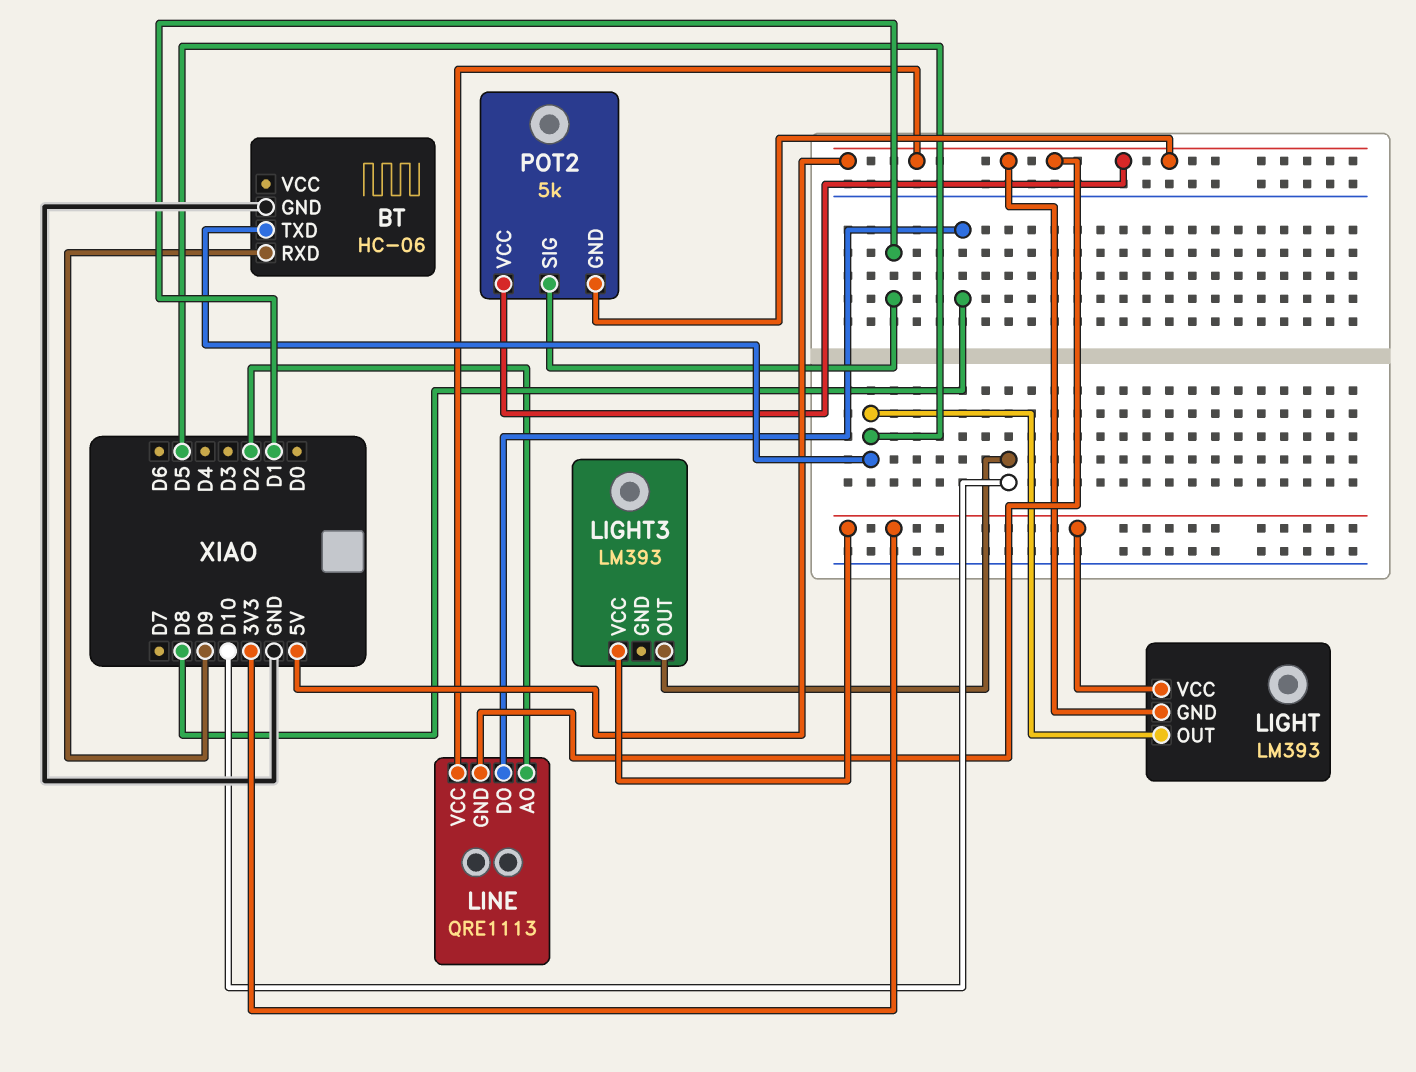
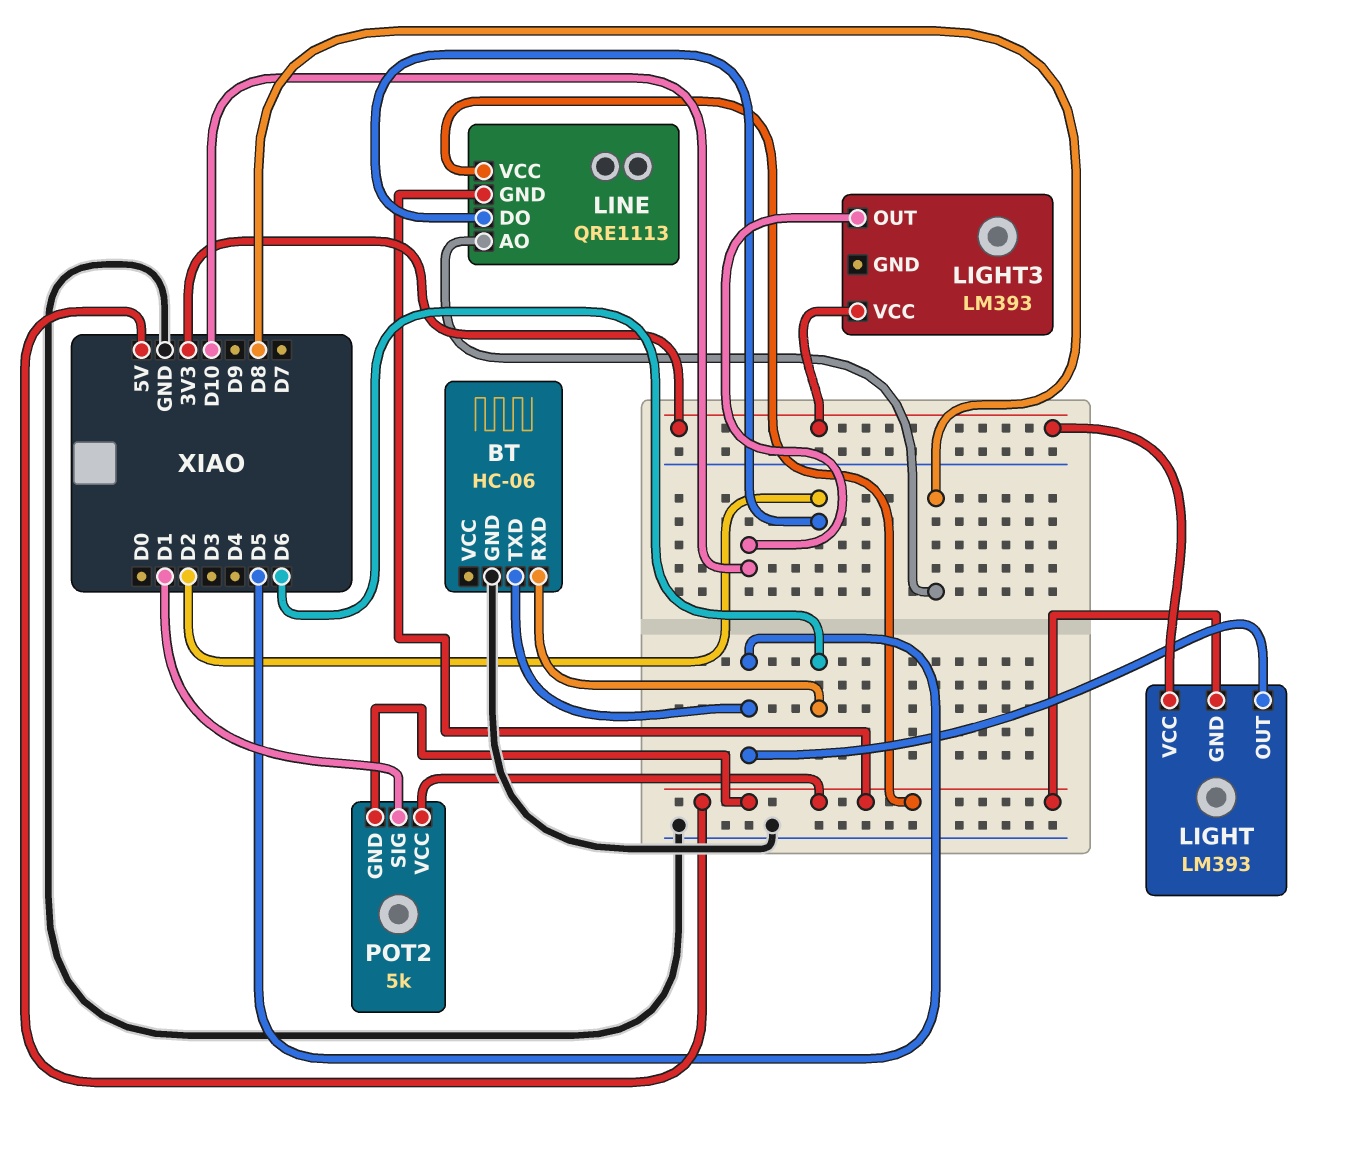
BT pin RXD: D9 -> D6
LINE pin AO: D2 -> D8
LINE pin DO: D8 -> D2

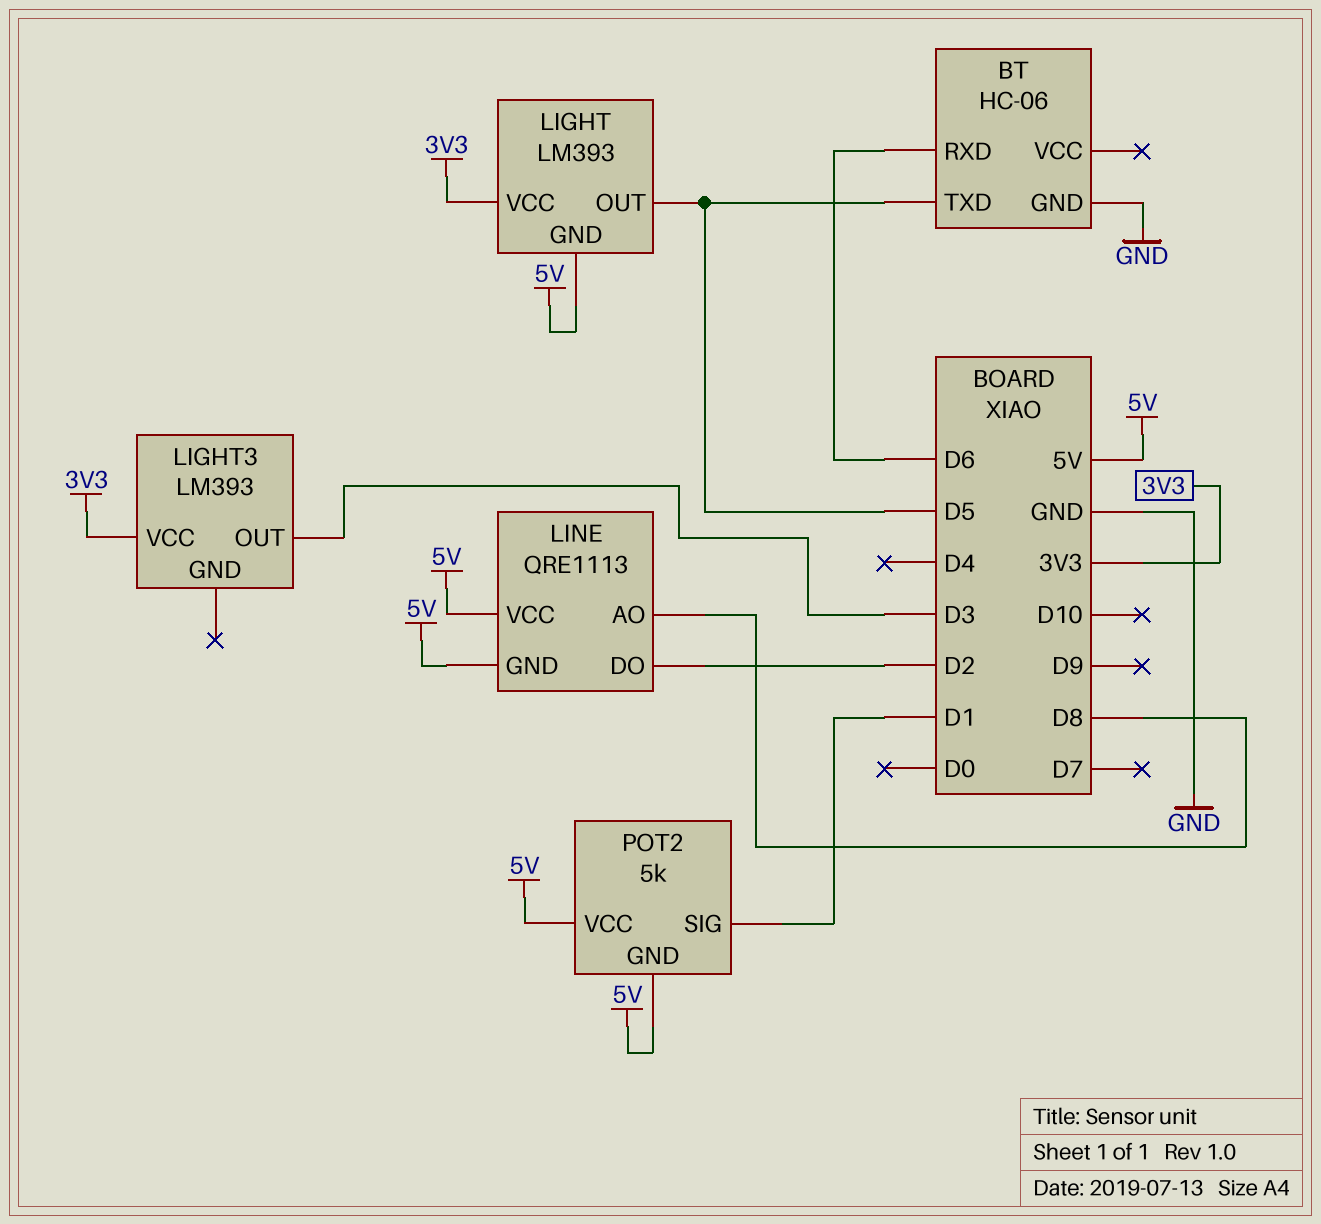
LIGHT3 pin OUT: D10 -> D3

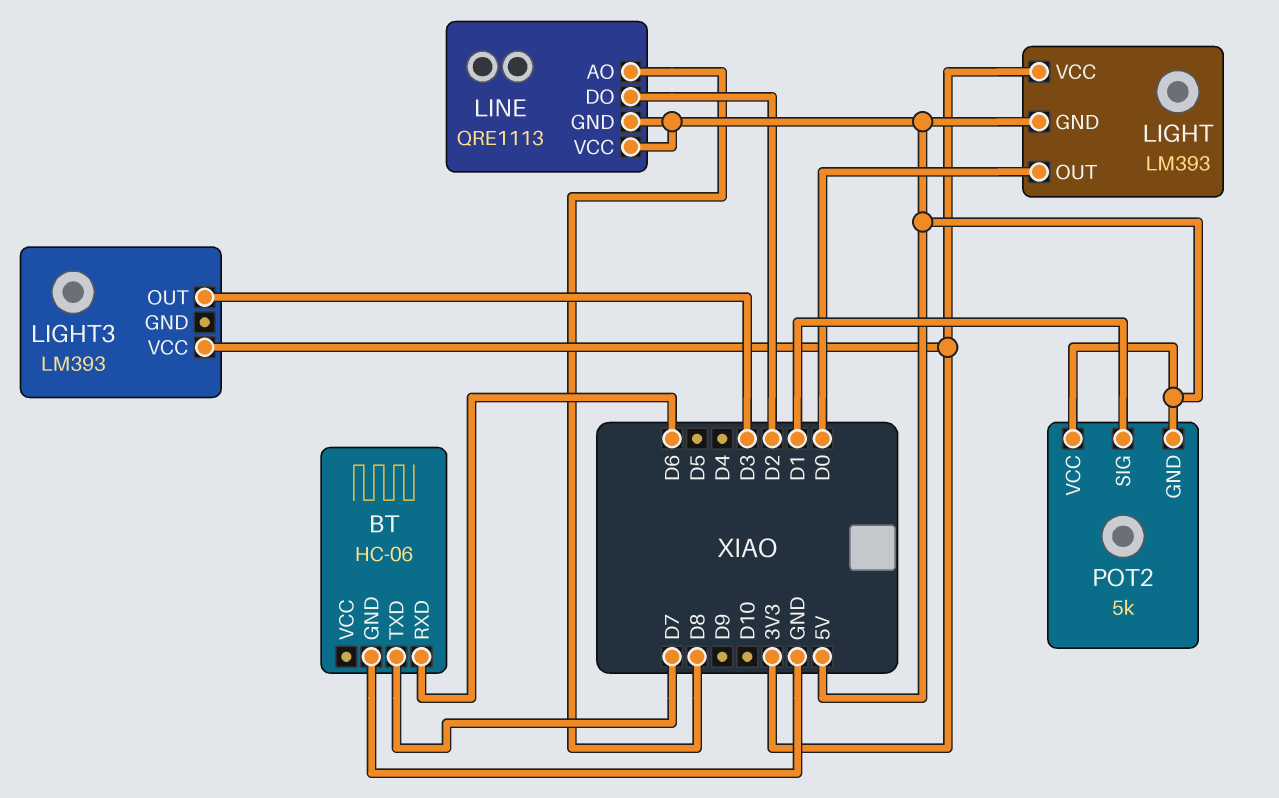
BT pin TXD: D5 -> D7
LIGHT pin OUT: D5 -> D0

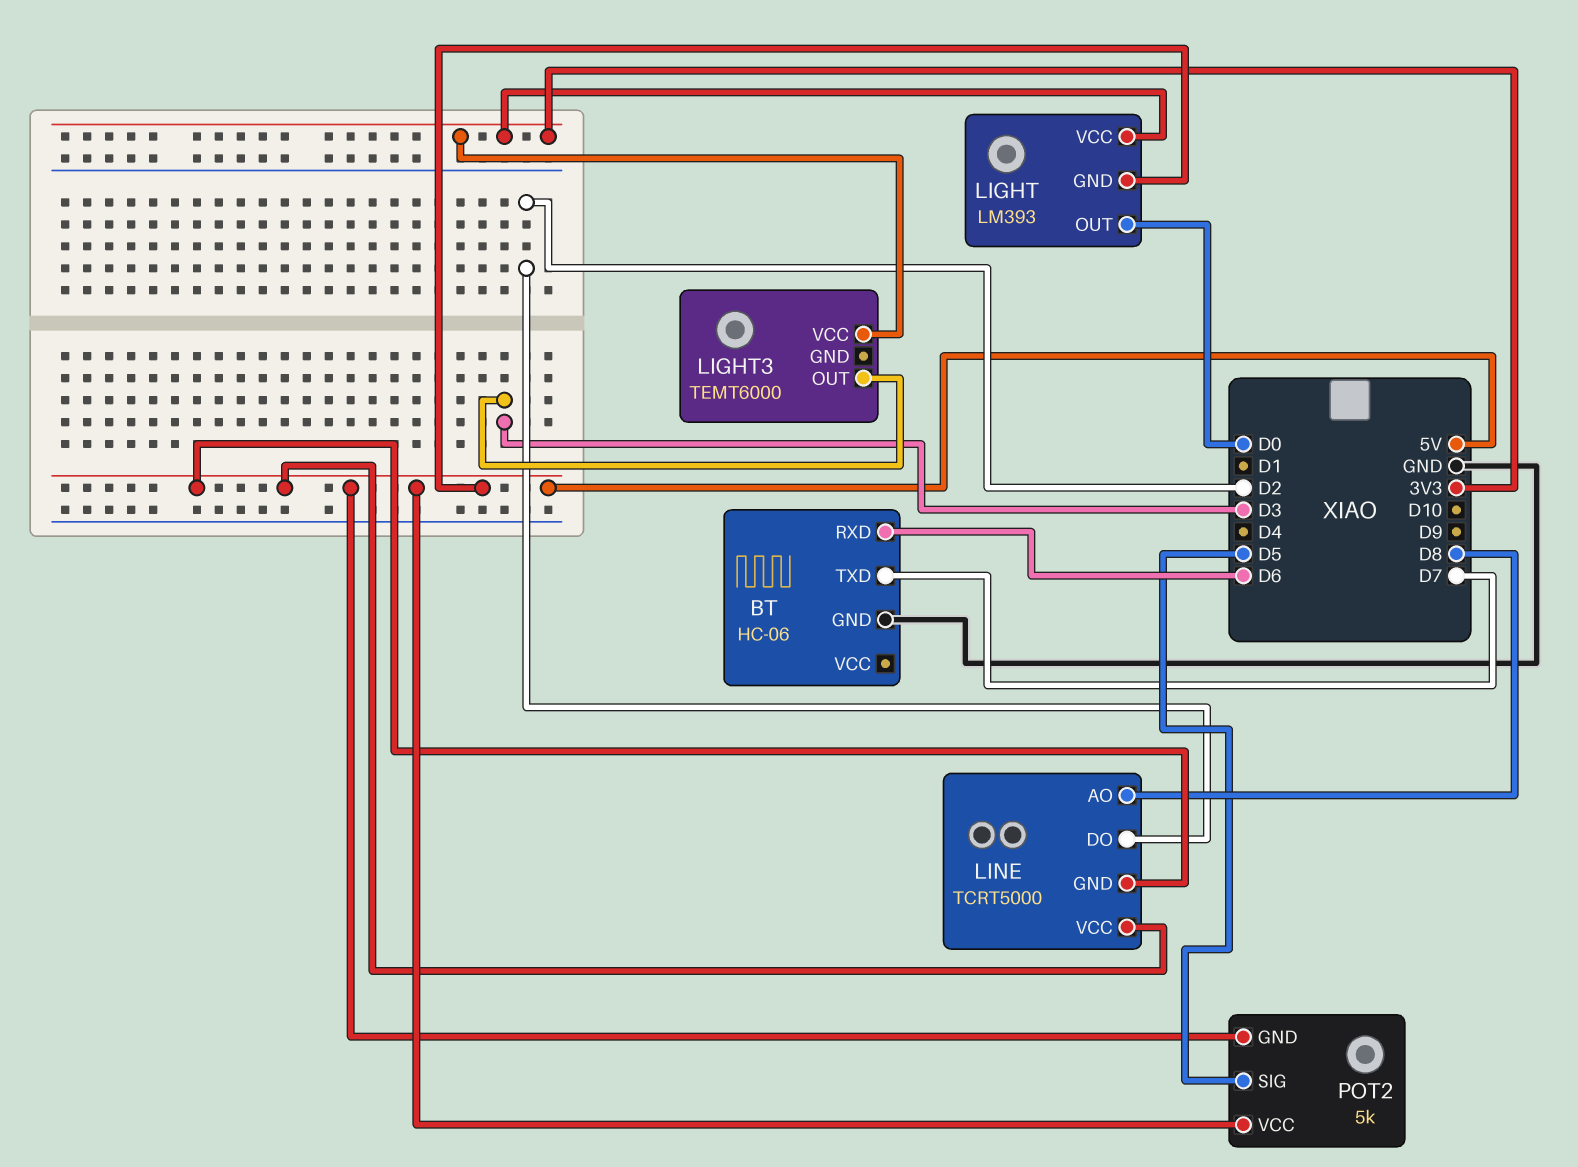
LIGHT3: LM393 -> TEMT6000
LINE: QRE1113 -> TCRT5000
POT2 pin SIG: D1 -> D5

